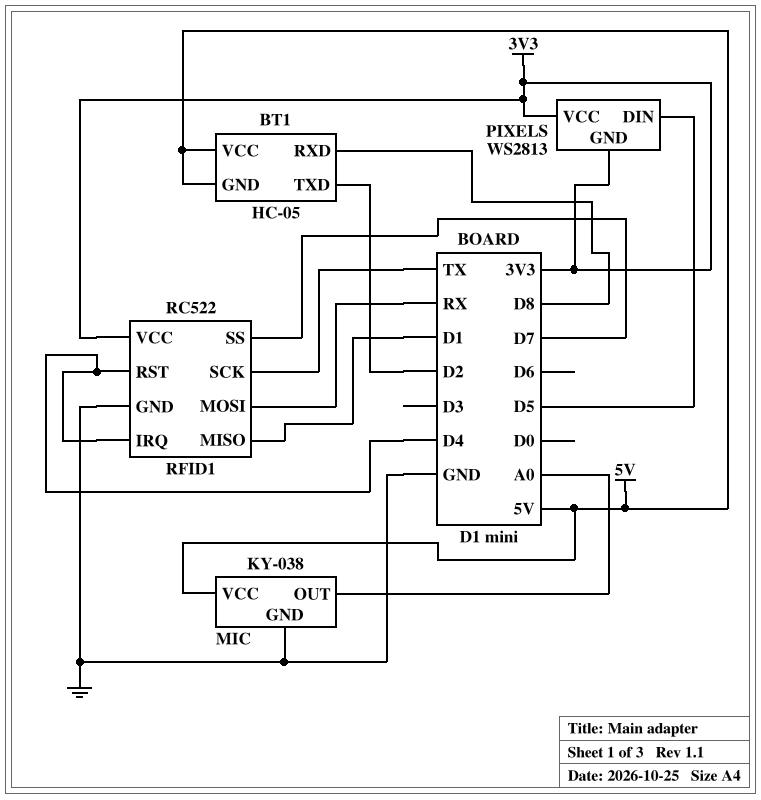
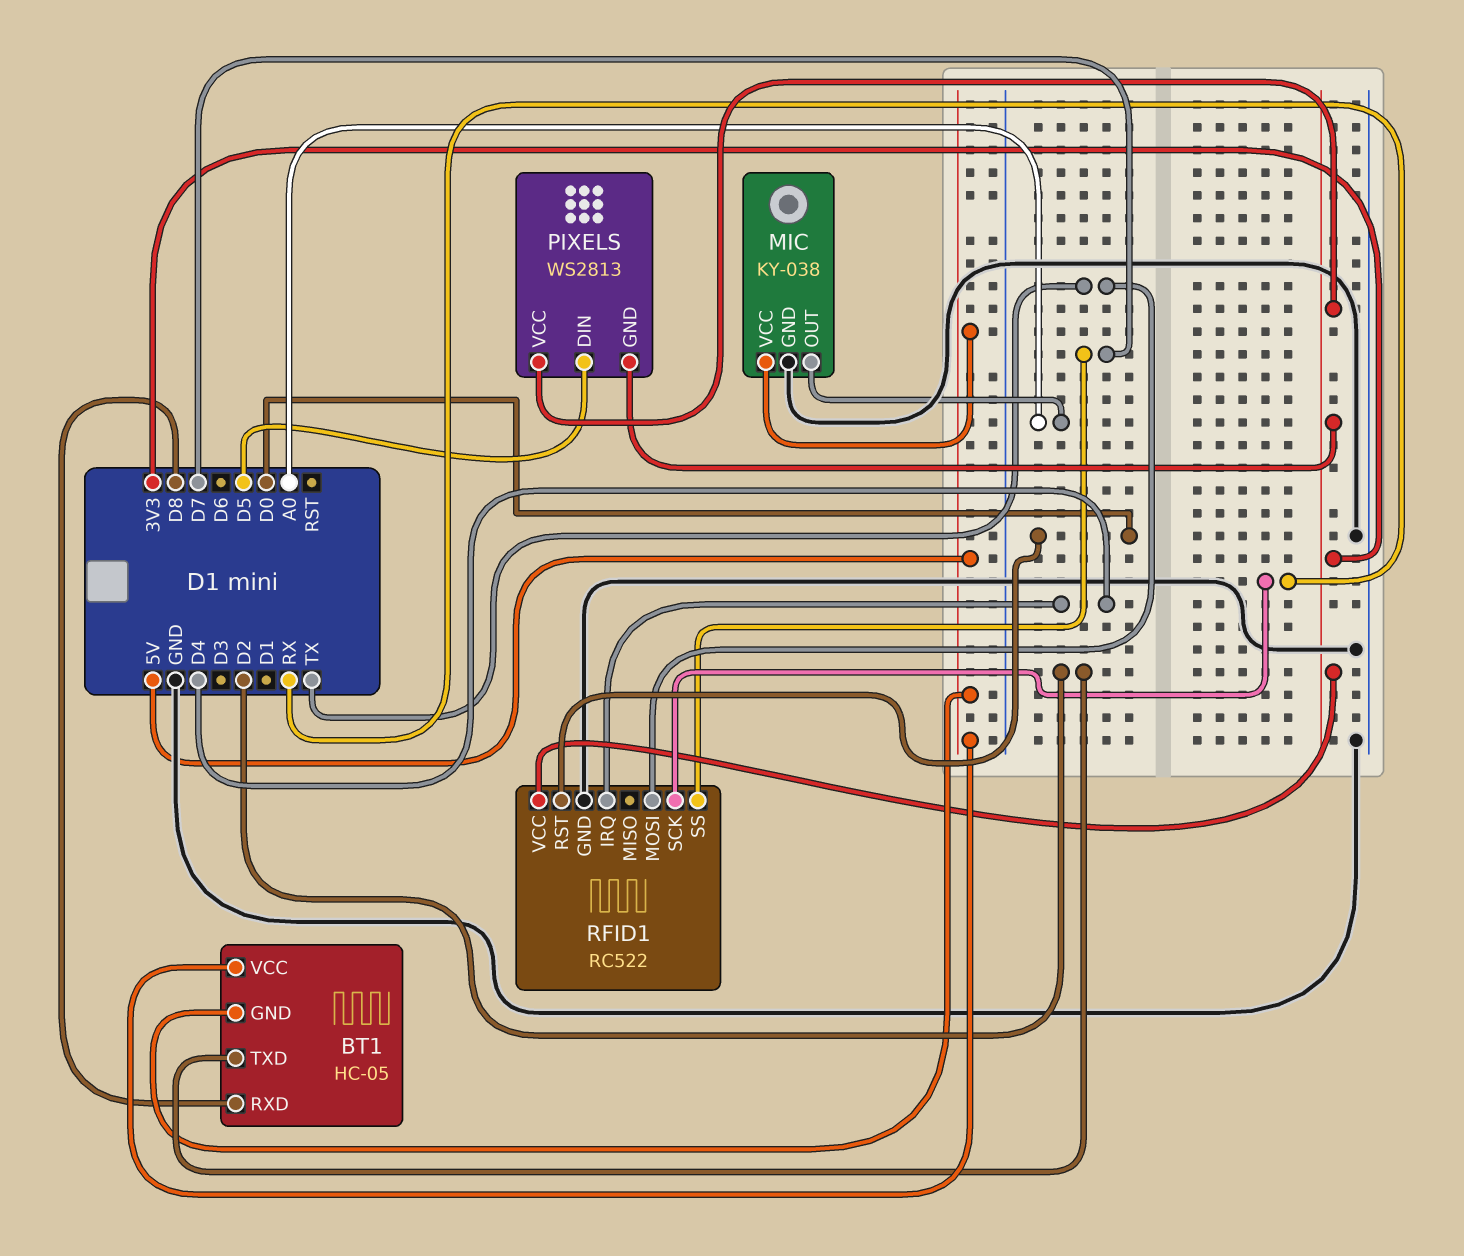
RFID1 pin MISO: D1 -> none
RFID1 pin MOSI: RX -> TX
RFID1 pin RST: D4 -> D0
RFID1 pin SCK: TX -> RX

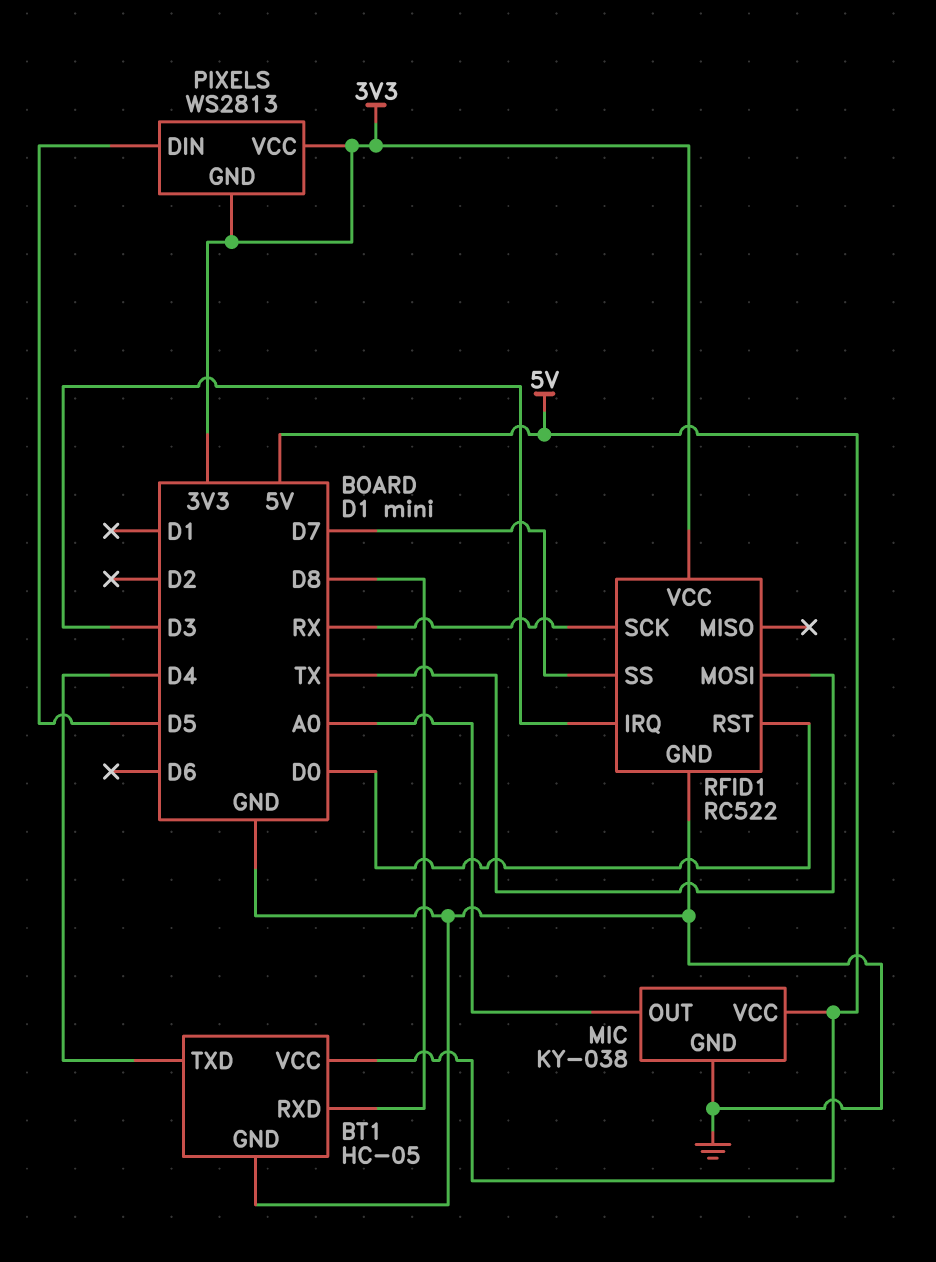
BT1 pin GND: 5V -> GND
BT1 pin TXD: D2 -> D4
RFID1 pin IRQ: D4 -> D3

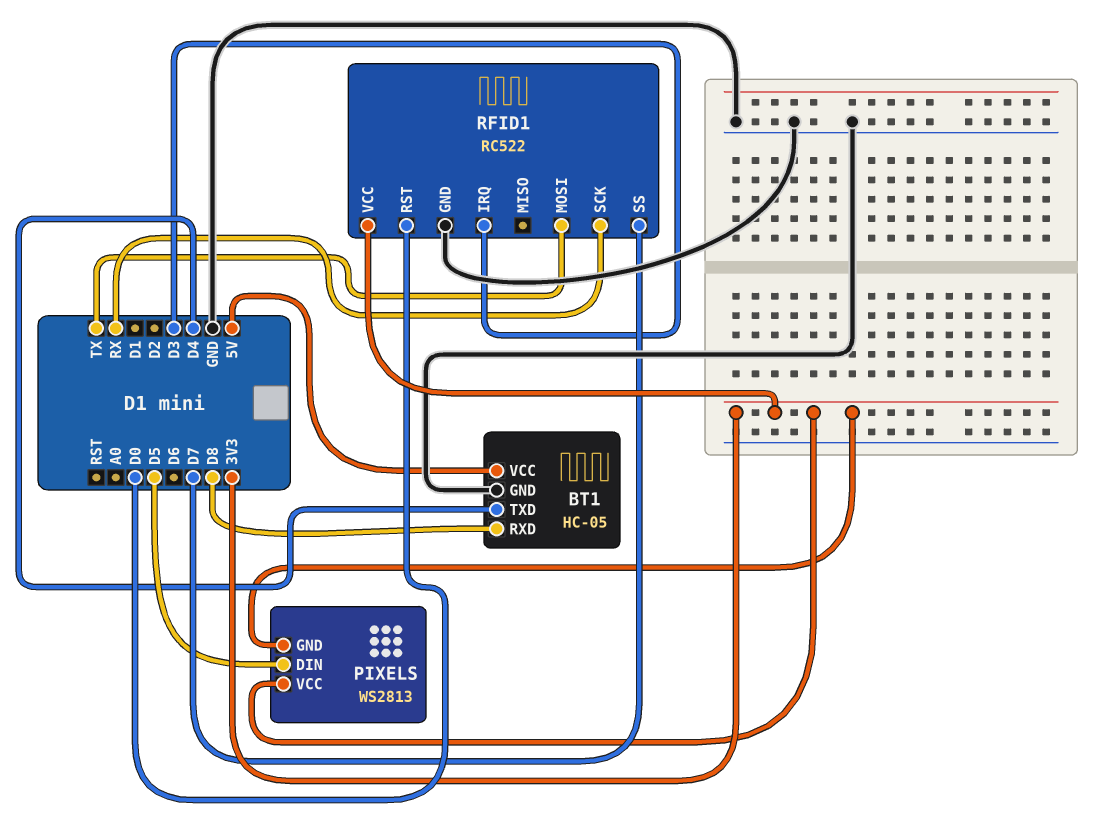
MIC: KY-038 -> none
MIC pin GND: GND -> none
MIC pin OUT: A0 -> none
MIC pin VCC: 5V -> none

